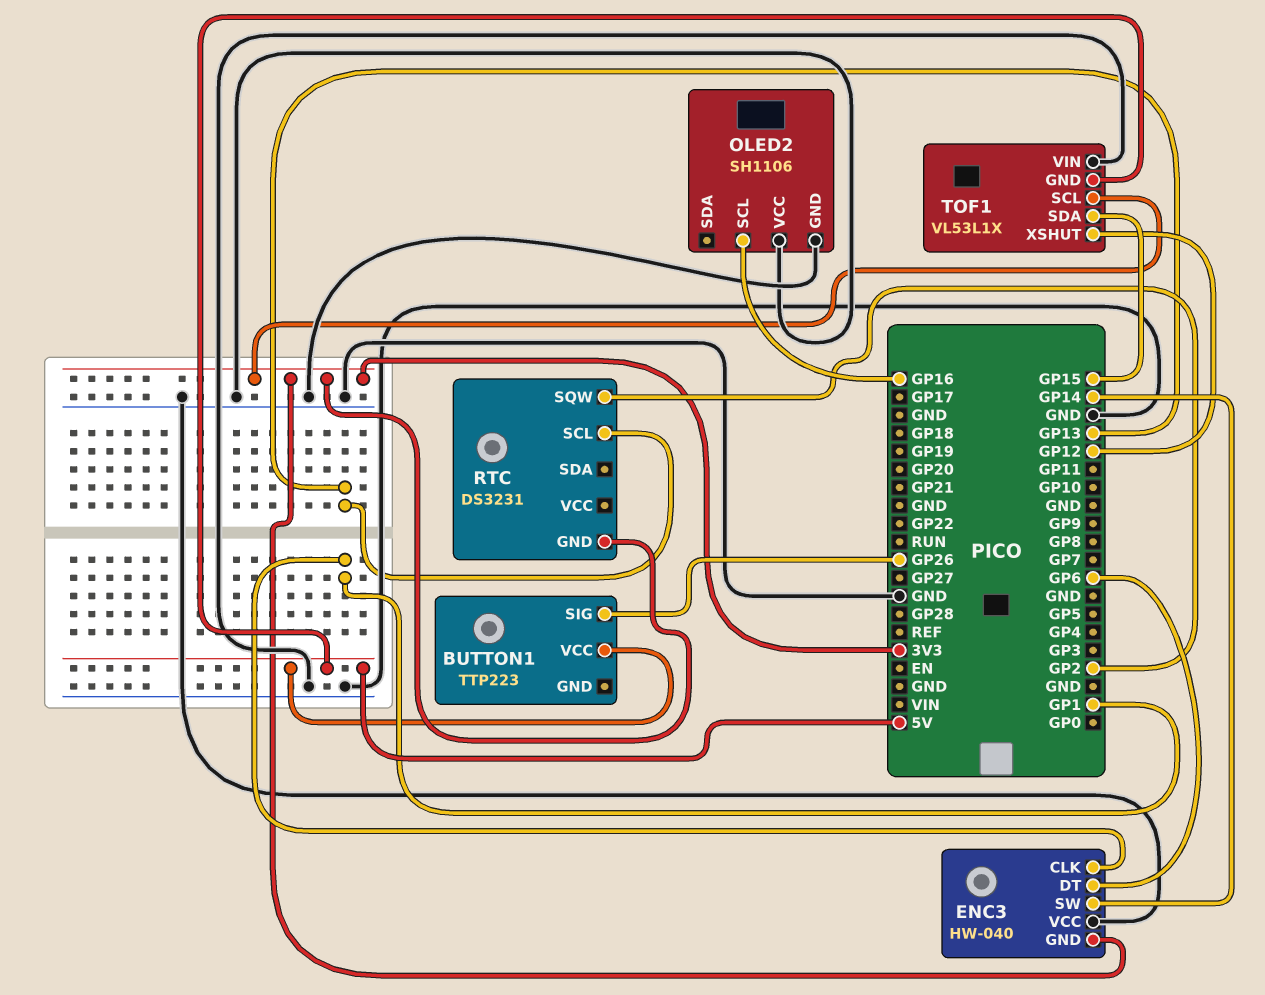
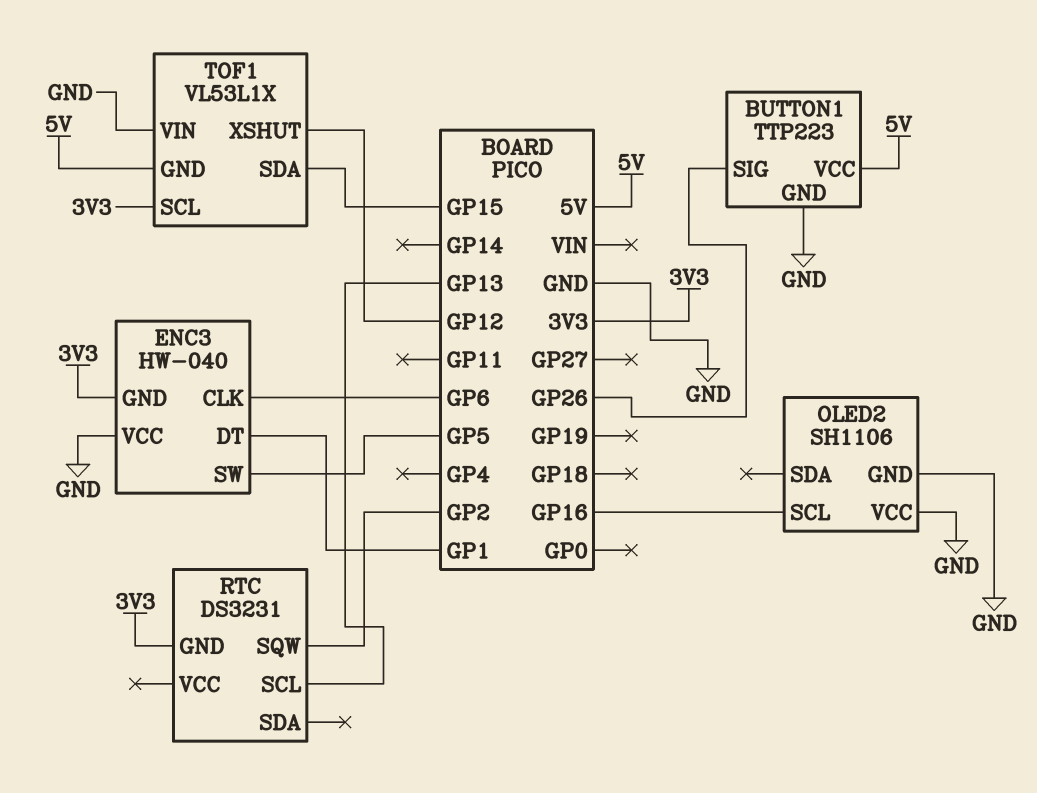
BUTTON1 pin GND: none -> GND
ENC3 pin CLK: GP1 -> GP6
ENC3 pin DT: GP6 -> GP1
ENC3 pin SW: GP14 -> GP5

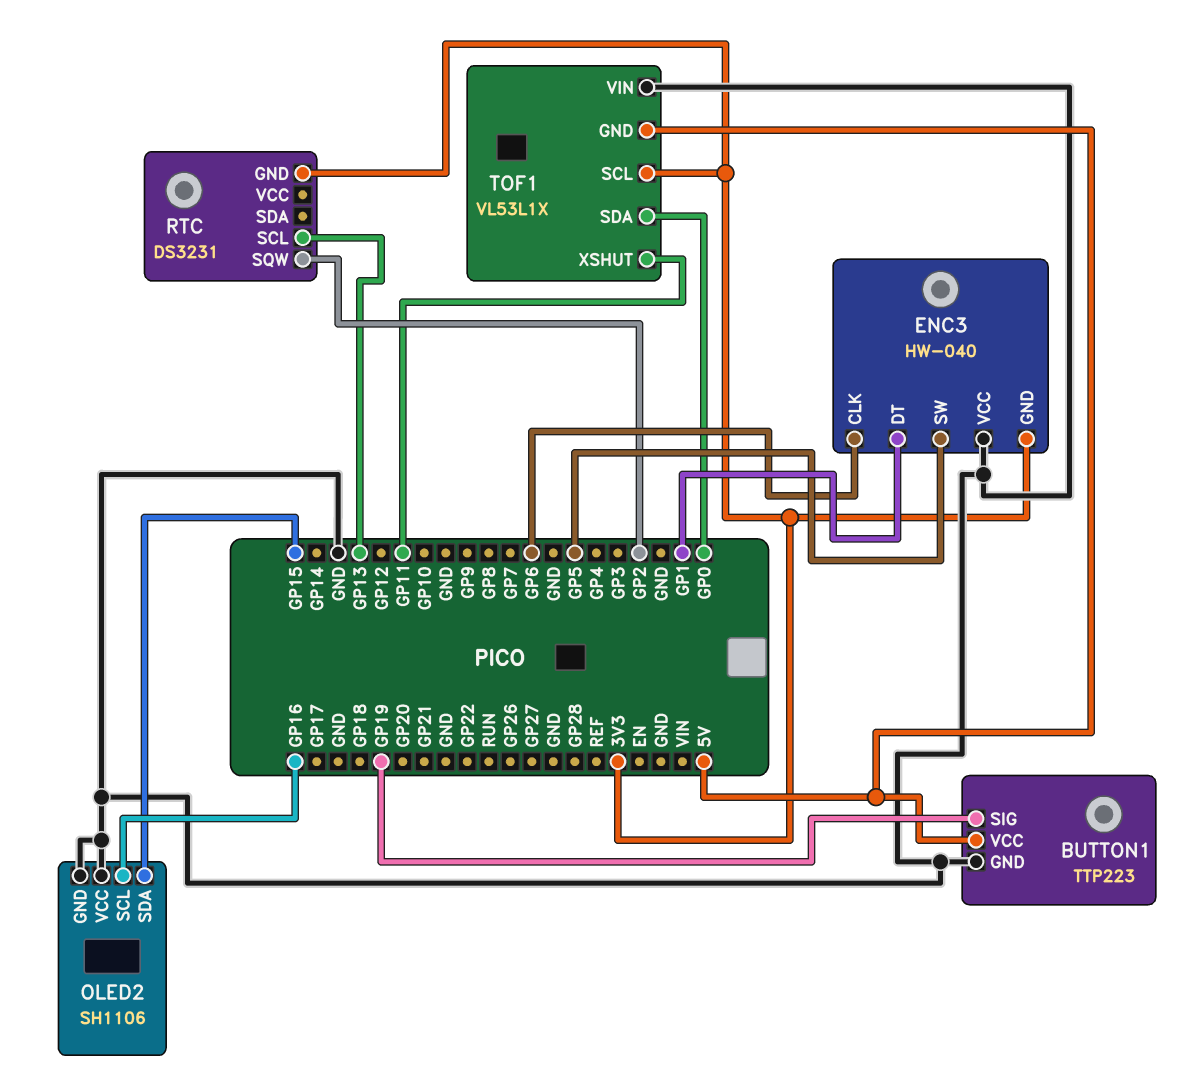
BUTTON1 pin SIG: GP26 -> GP19
OLED2 pin SDA: none -> GP15
TOF1 pin SDA: GP15 -> GP0
TOF1 pin XSHUT: GP12 -> GP11

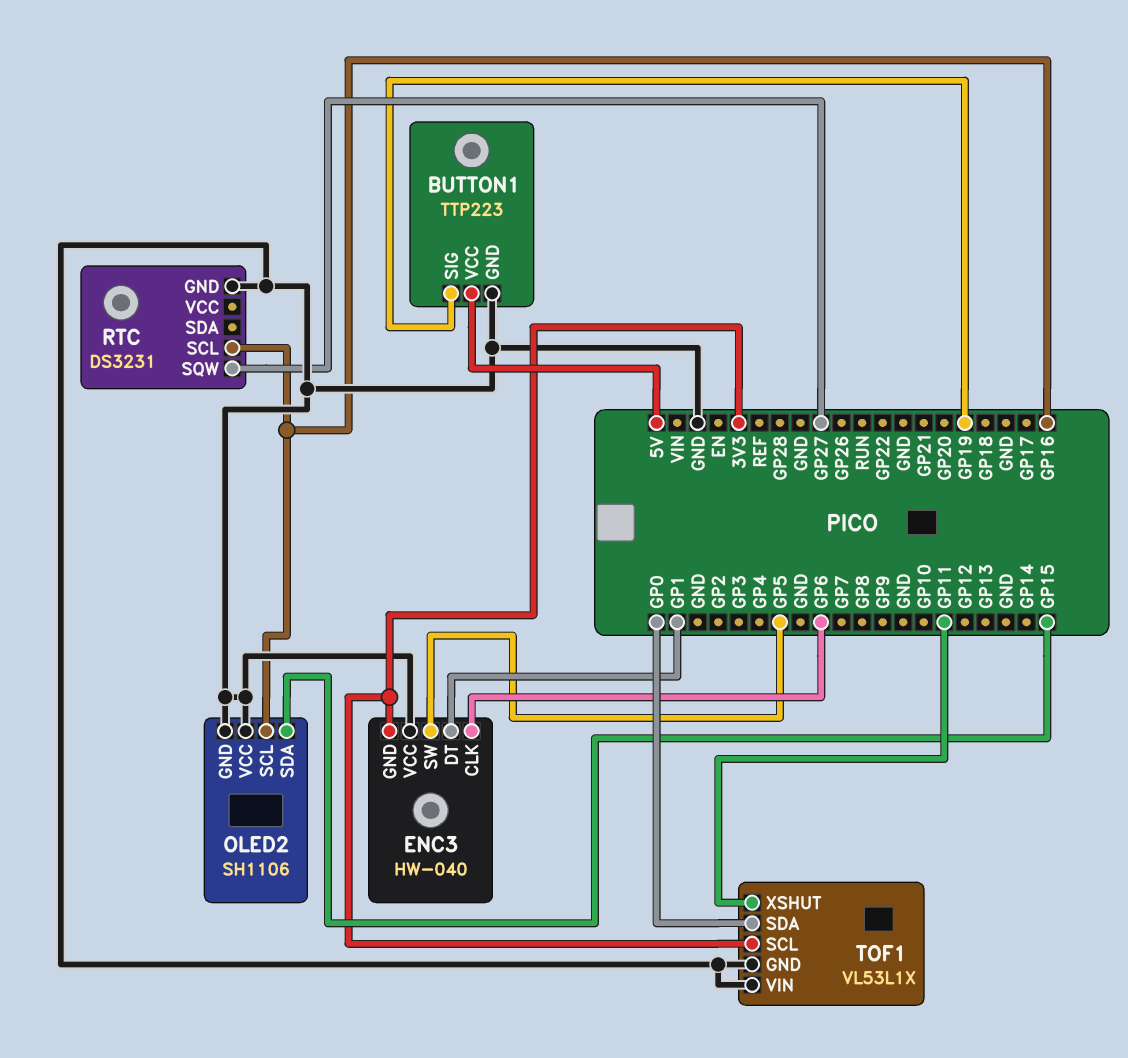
RTC pin GND: 3V3 -> GND
RTC pin SCL: GP13 -> GP16
RTC pin SQW: GP2 -> GP27
TOF1 pin GND: 5V -> GND

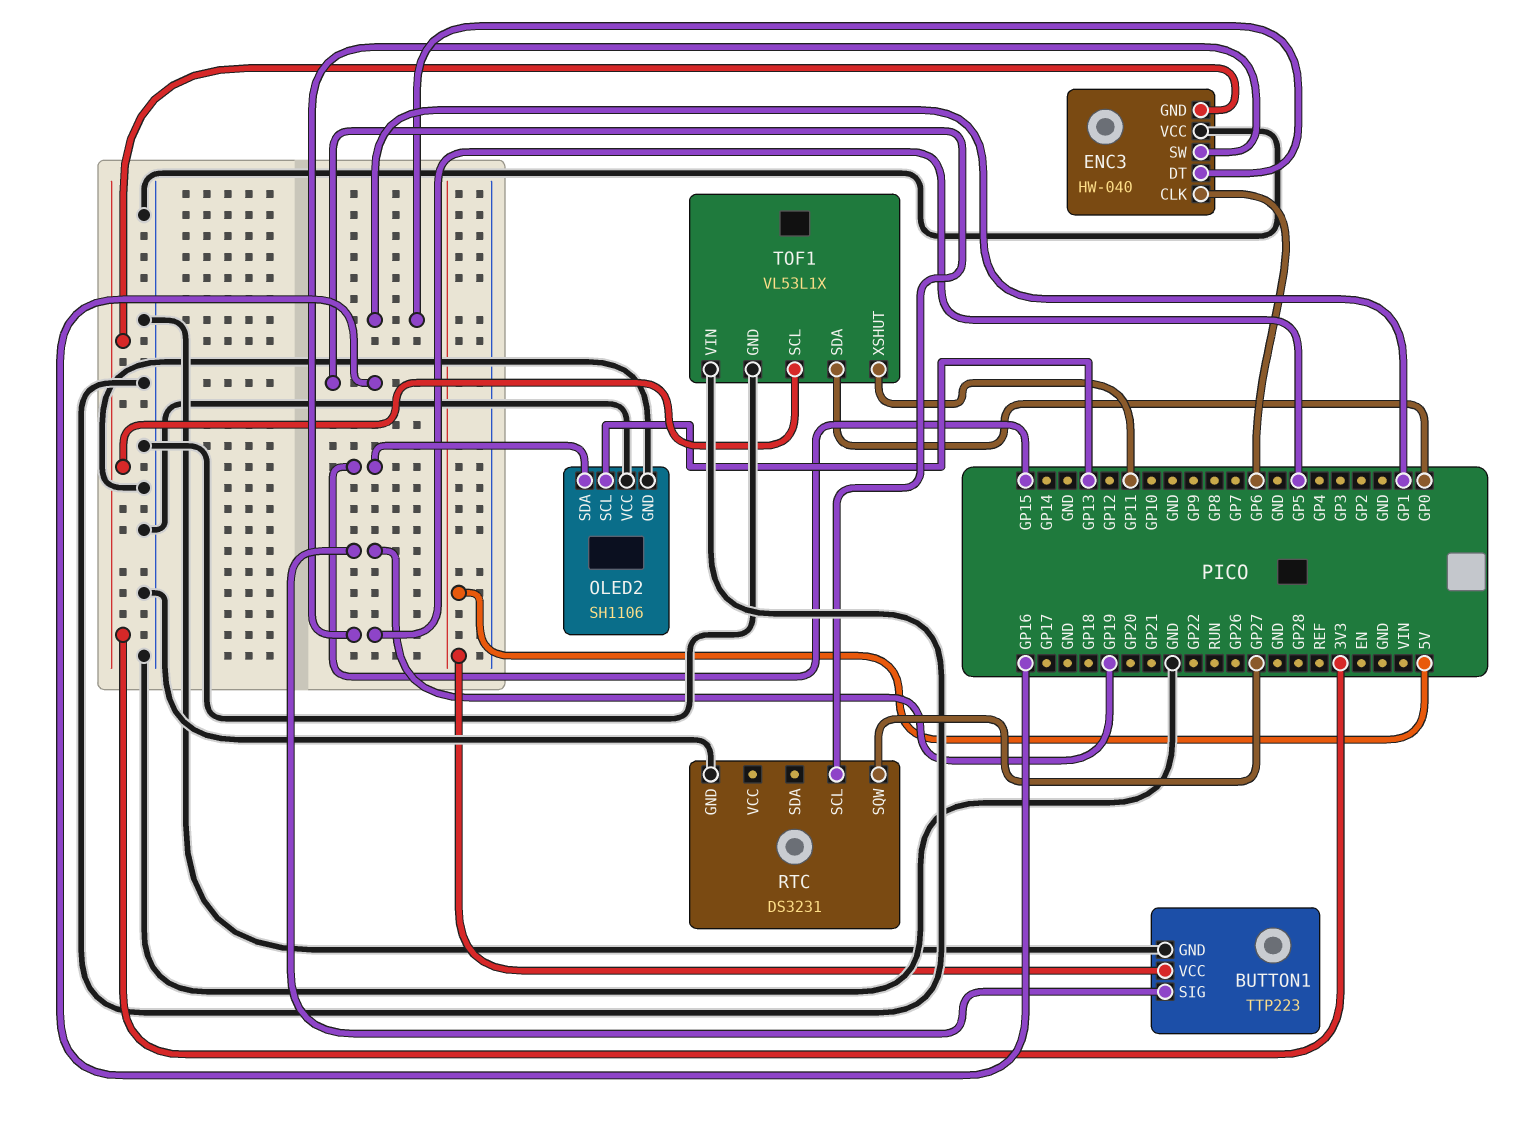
OLED2 pin SCL: GP16 -> GP13

